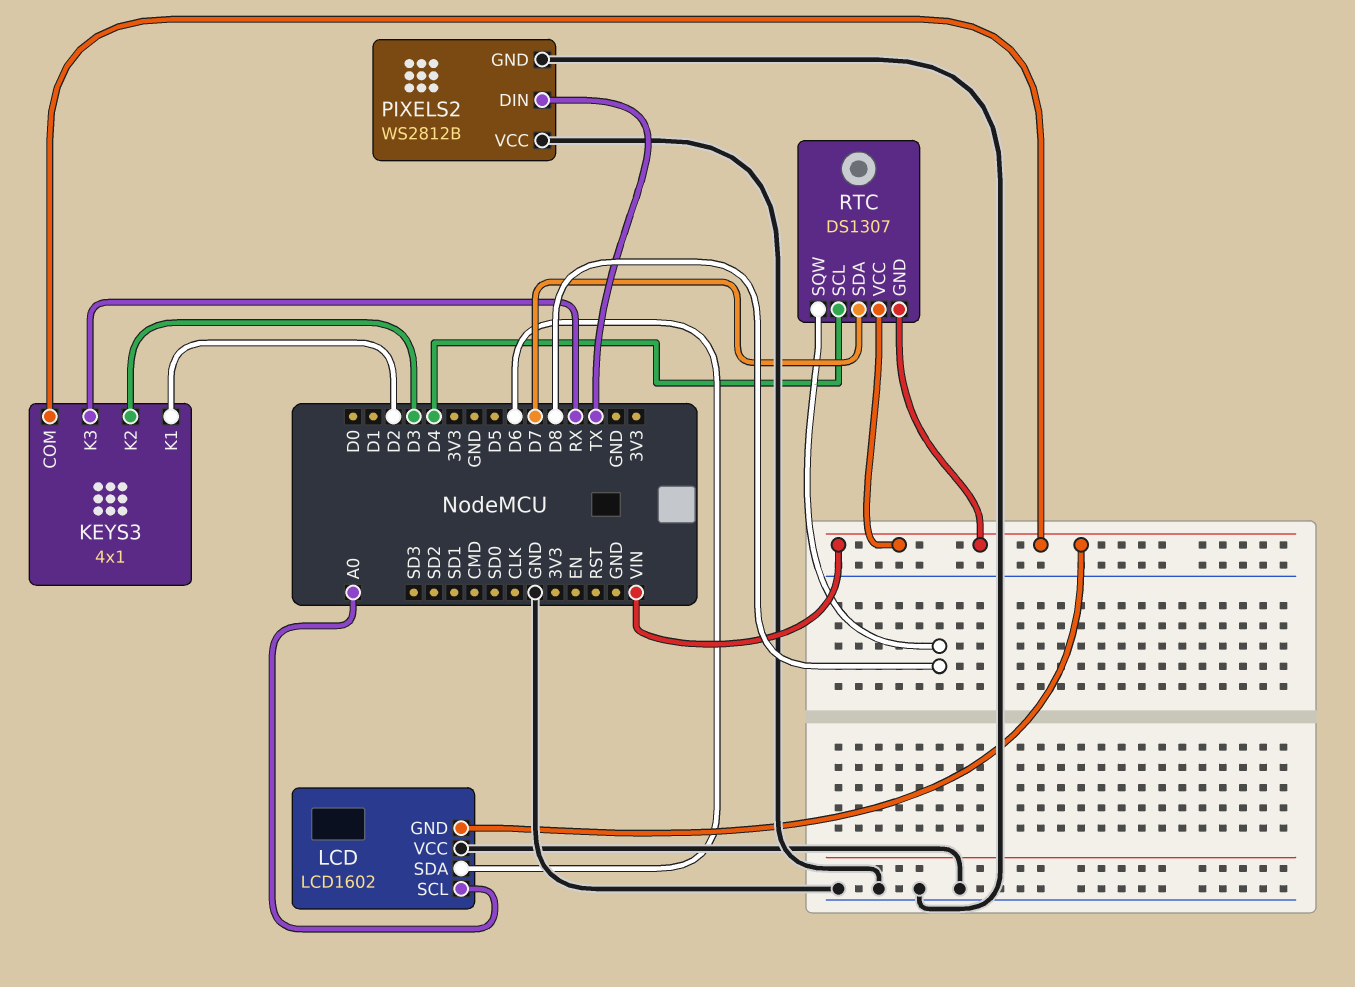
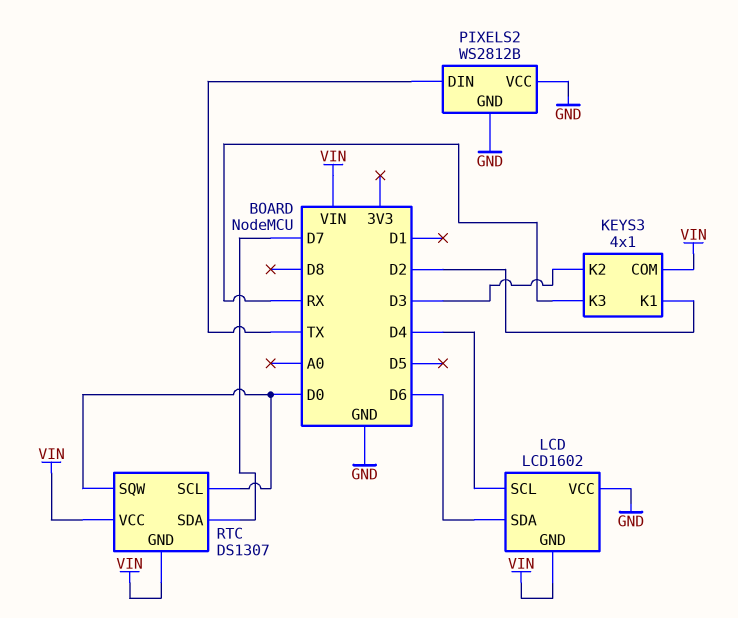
LCD pin SCL: A0 -> D4
RTC pin SCL: D4 -> D0
RTC pin SQW: D8 -> D0

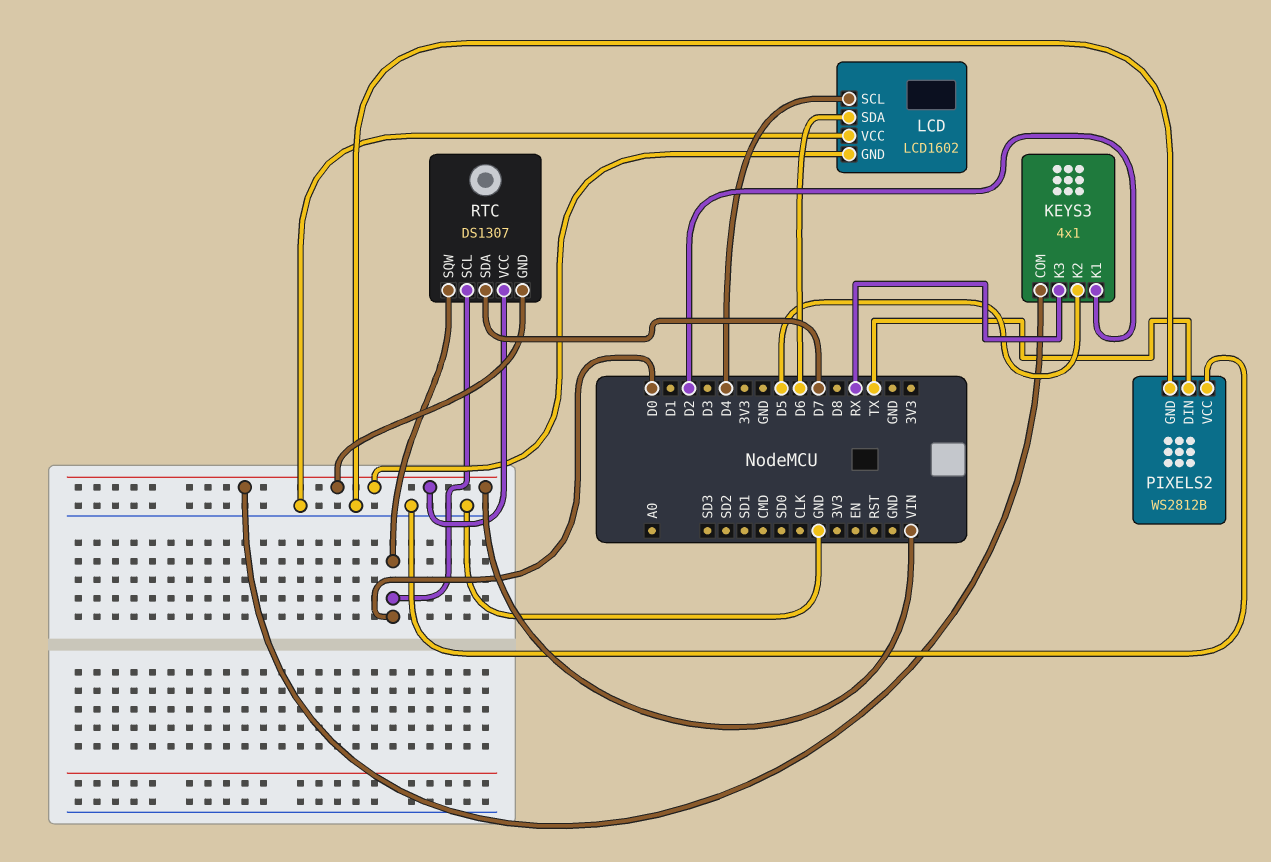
KEYS3 pin K2: D3 -> D5

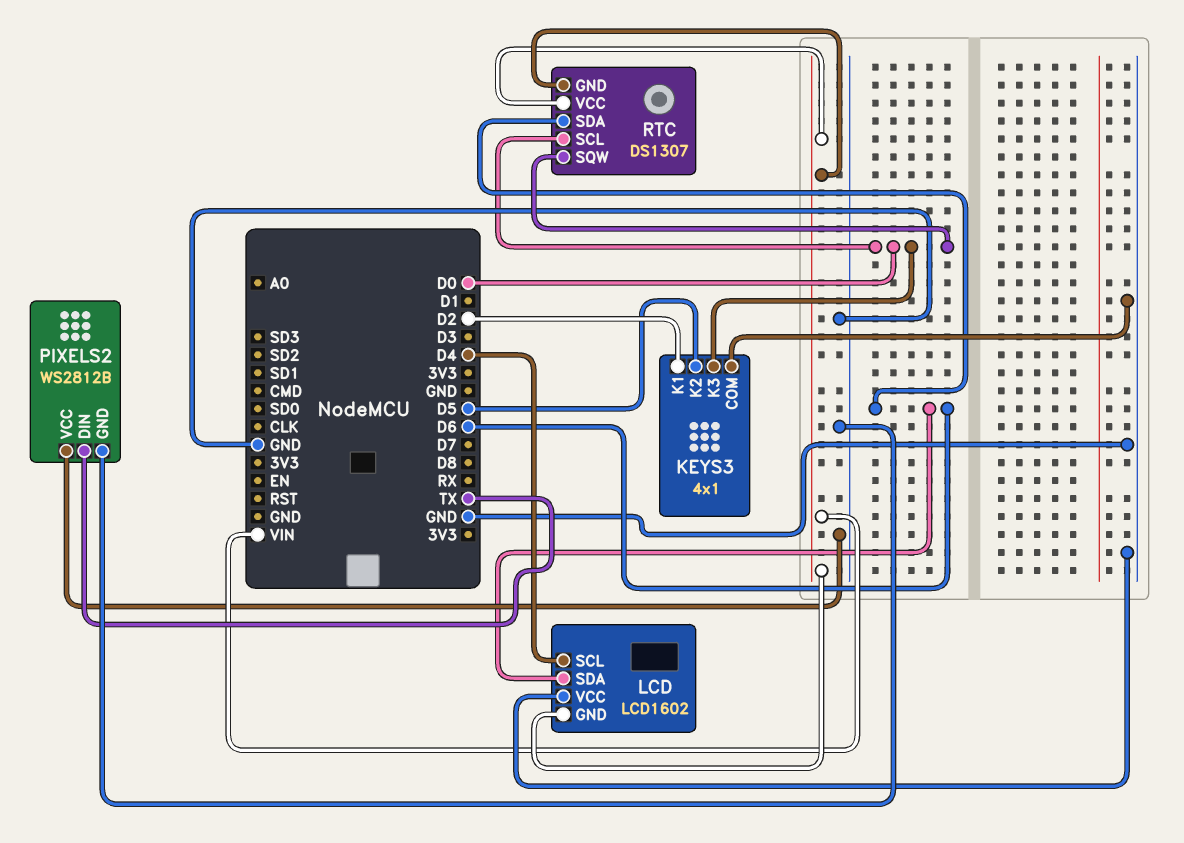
KEYS3 pin COM: VIN -> GND
KEYS3 pin K3: RX -> D0
RTC pin SDA: D7 -> D6

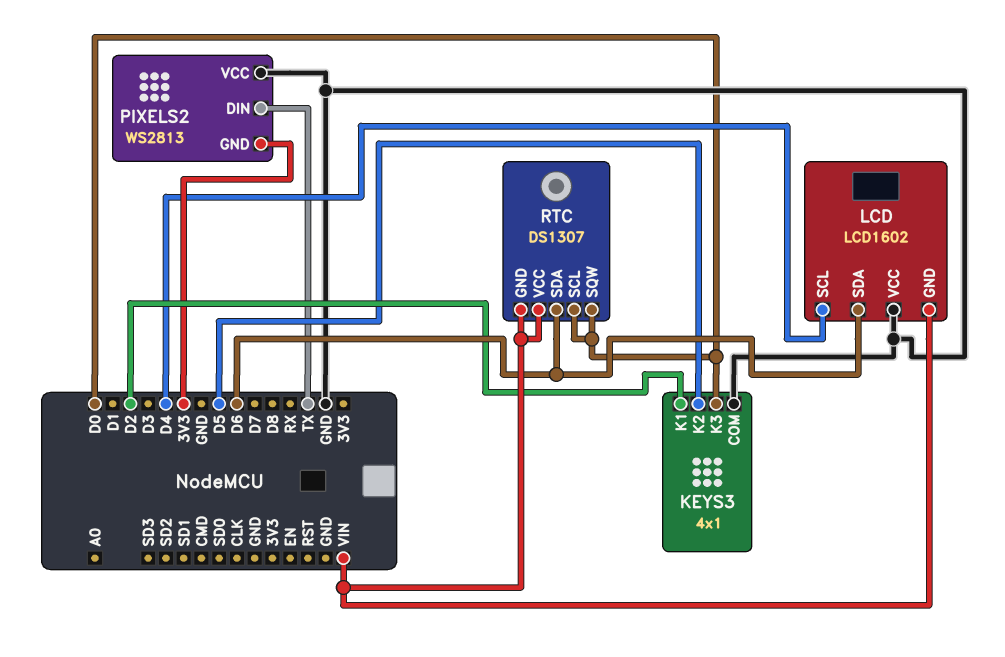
PIXELS2: WS2812B -> WS2813
PIXELS2 pin GND: GND -> 3V3

